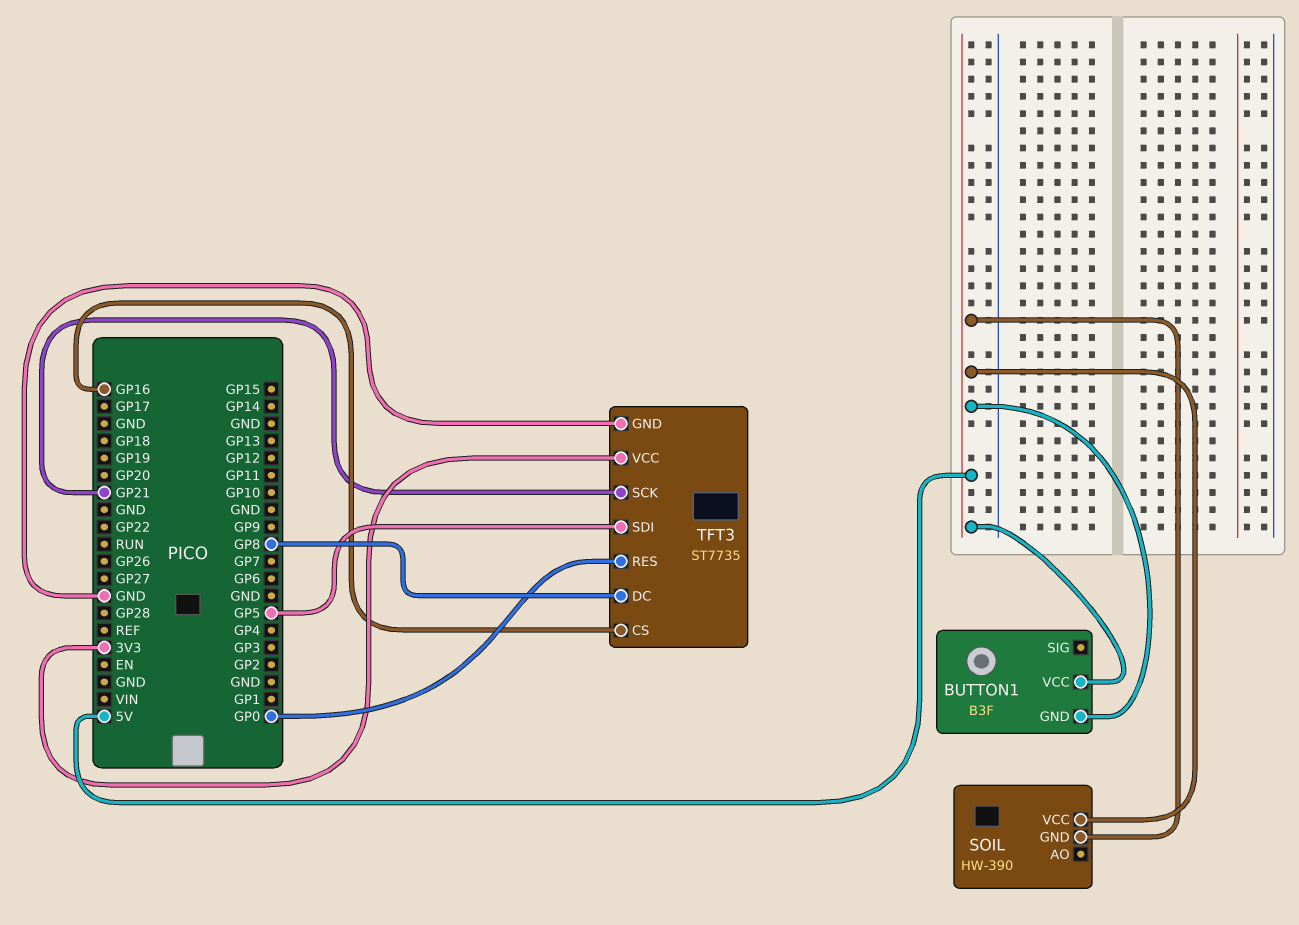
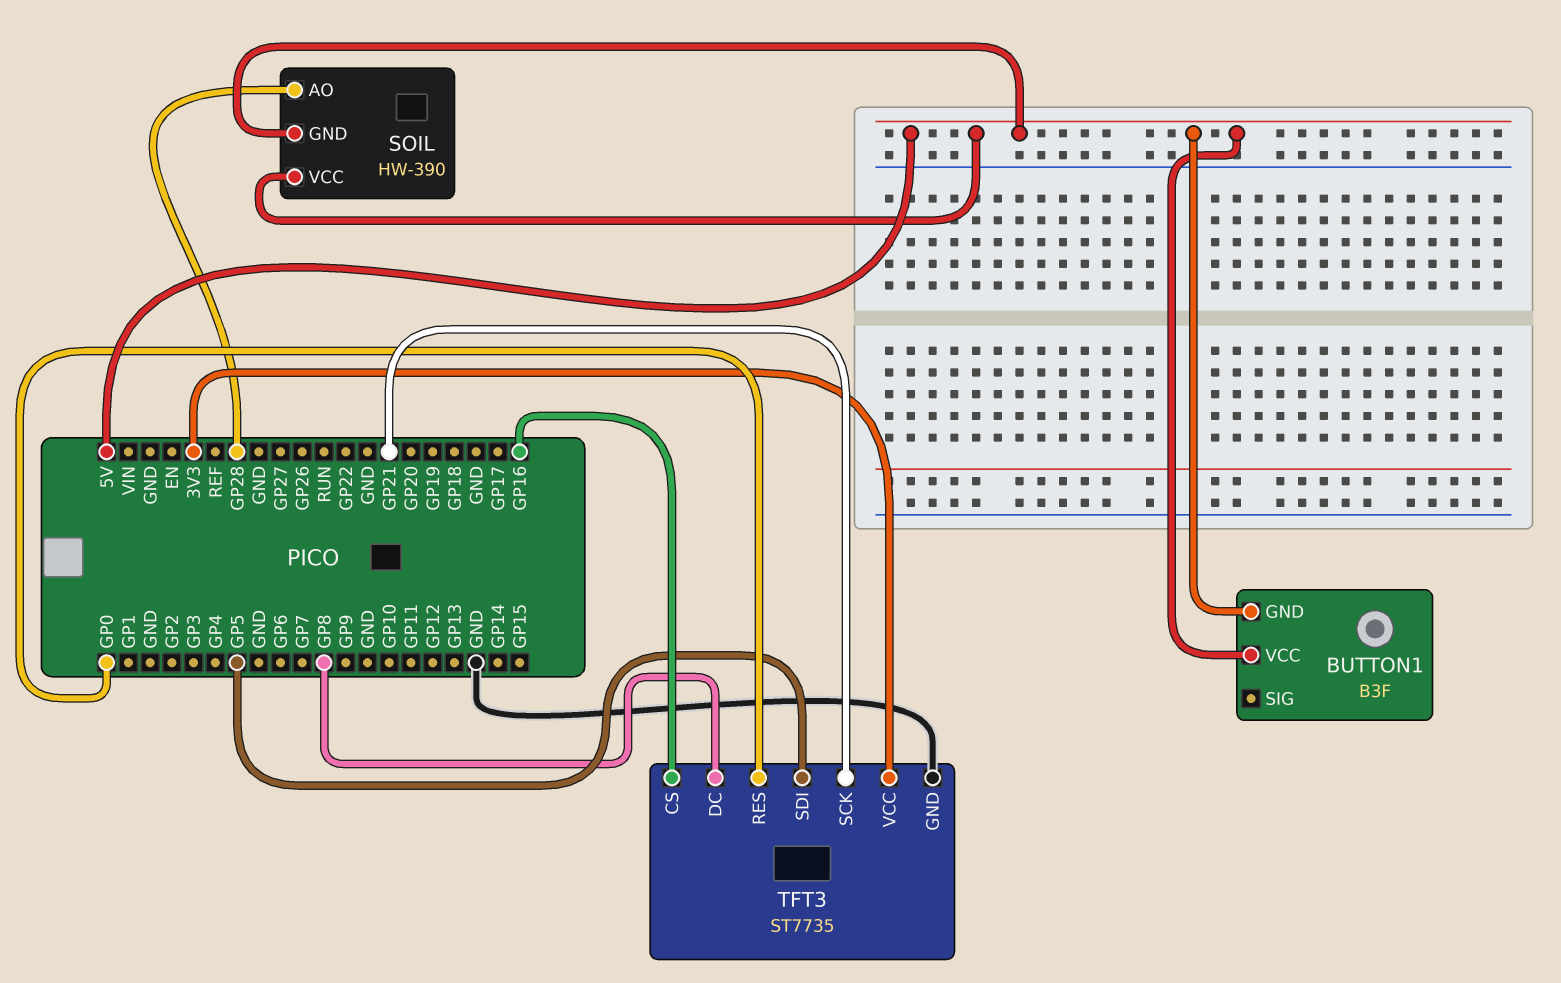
SOIL pin AO: none -> GP28

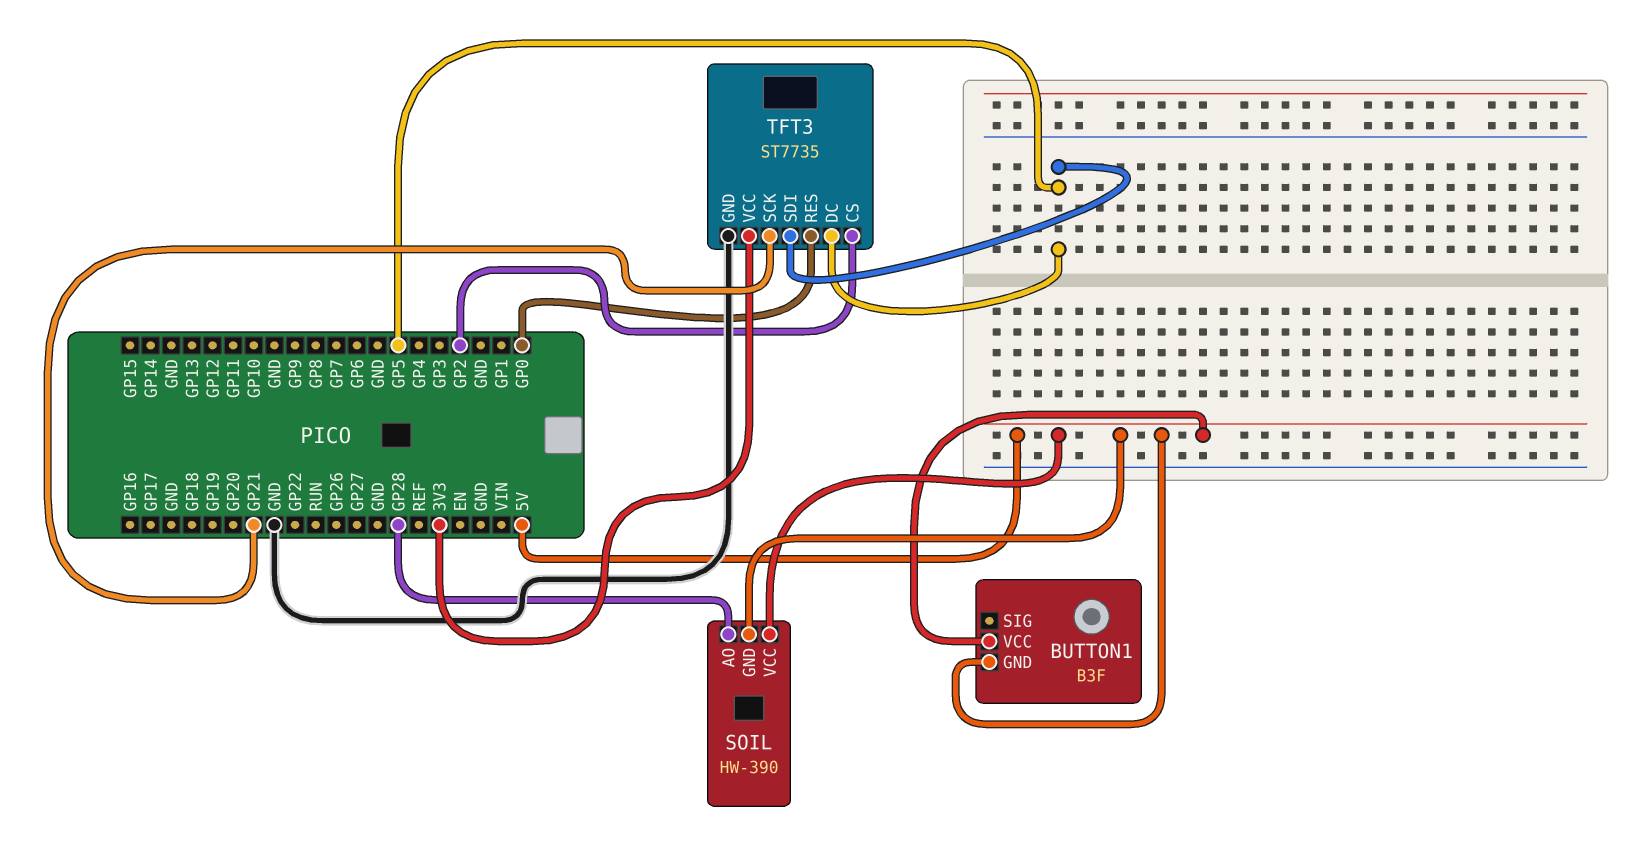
TFT3 pin CS: GP16 -> GP2
TFT3 pin DC: GP8 -> GP5

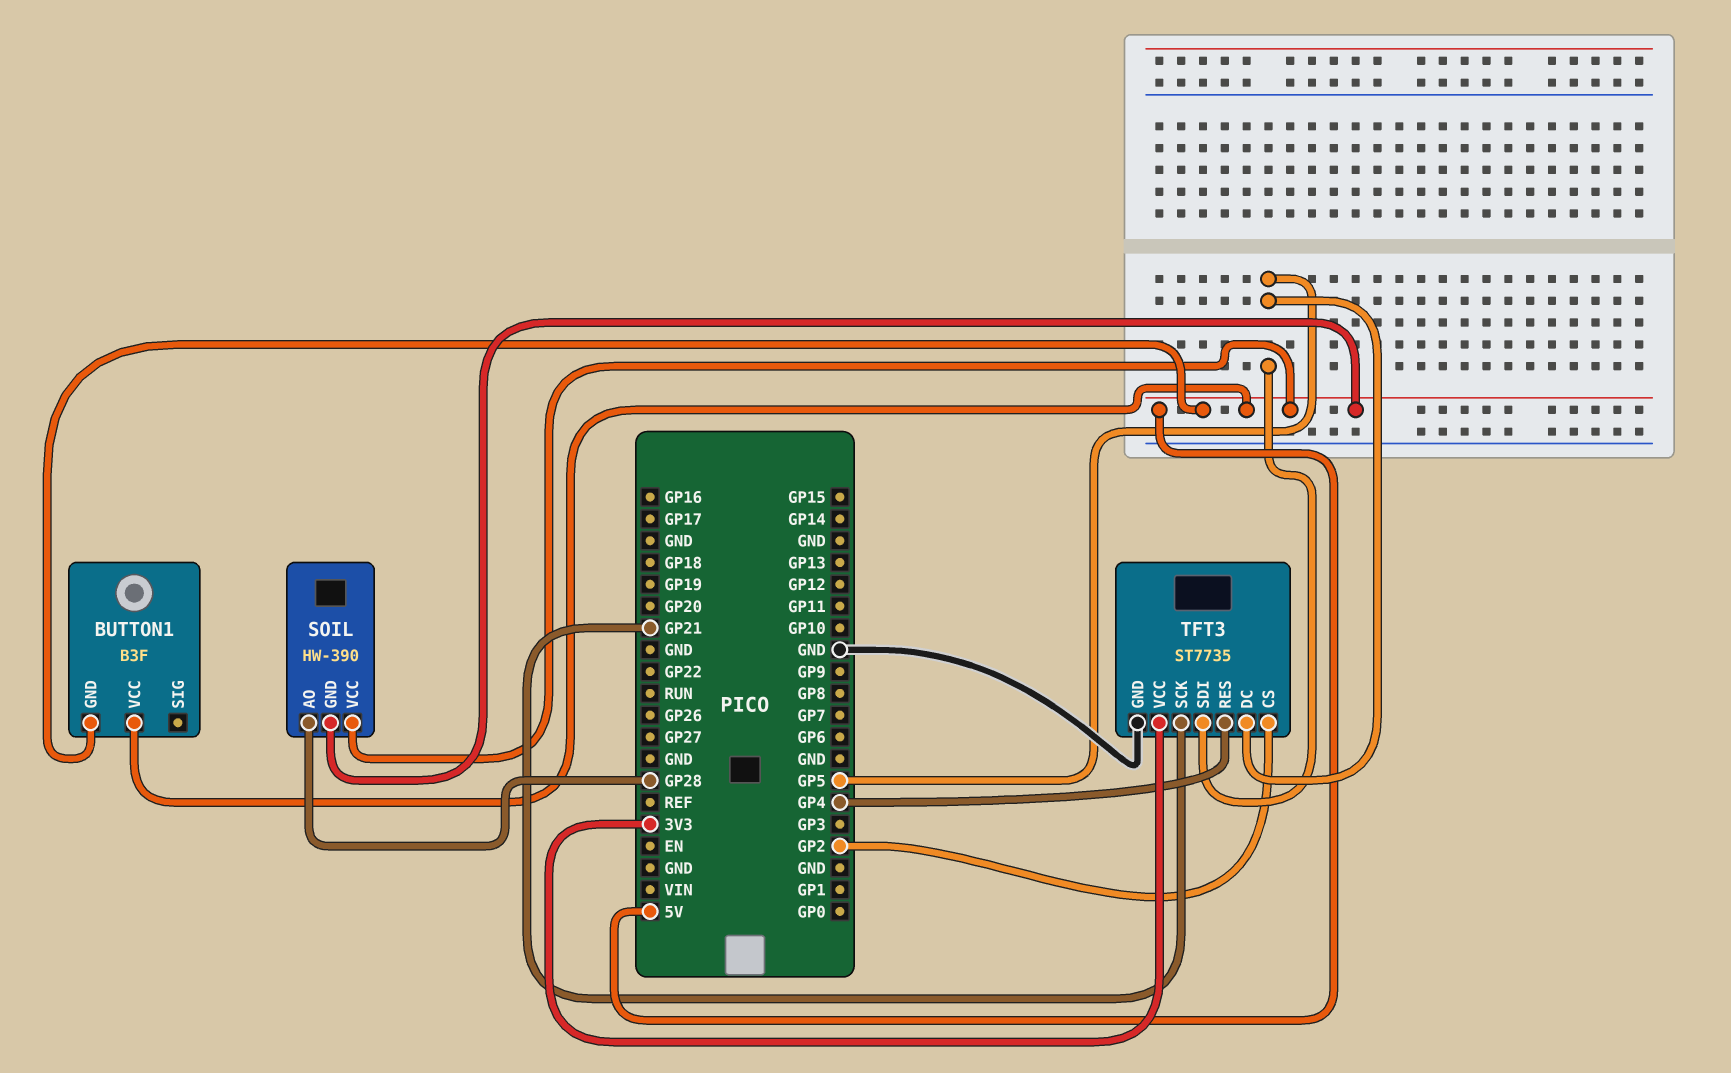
TFT3 pin RES: GP0 -> GP4

